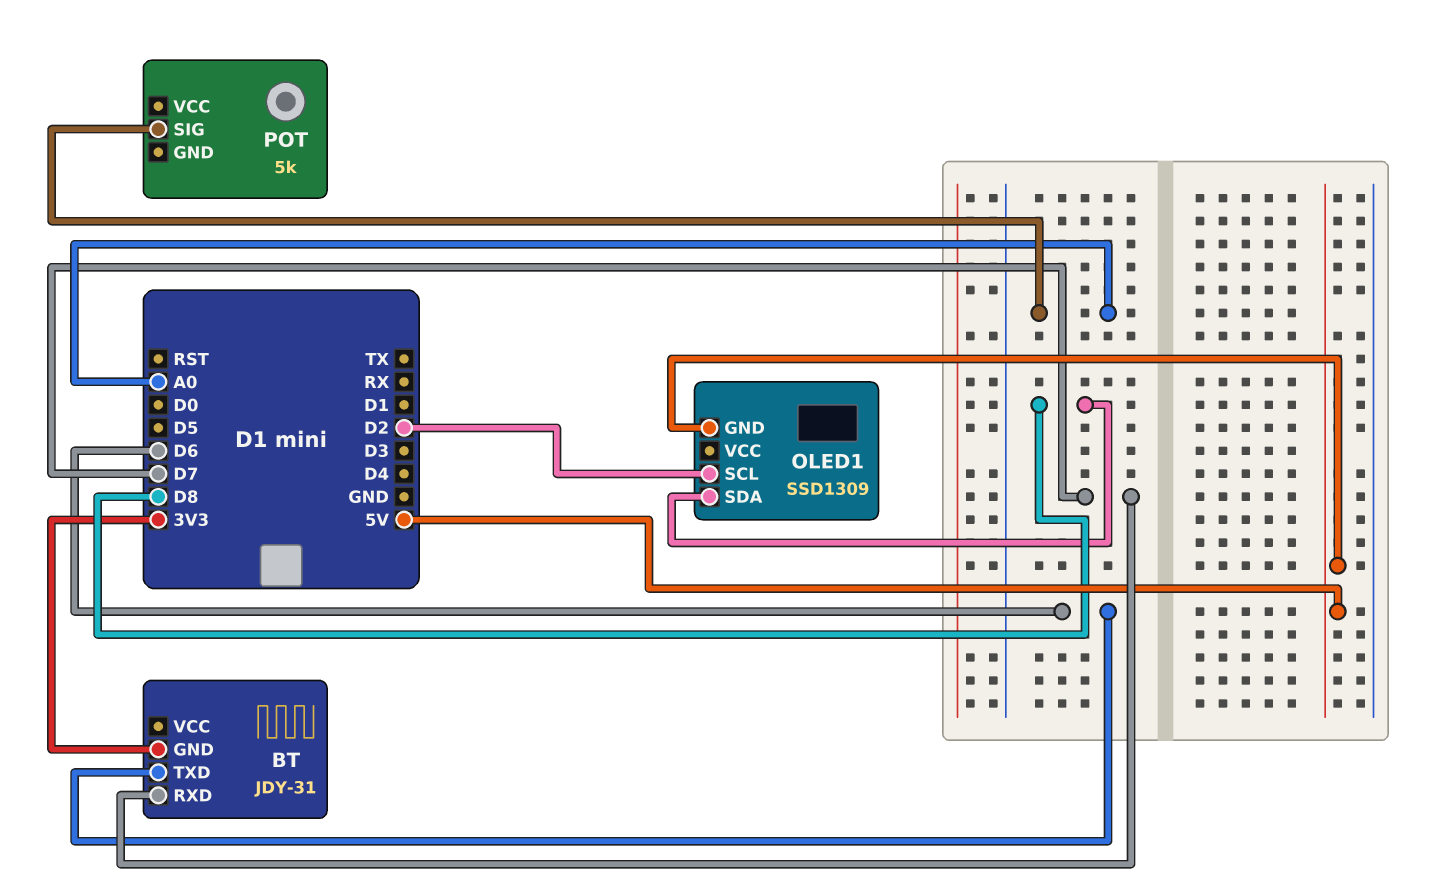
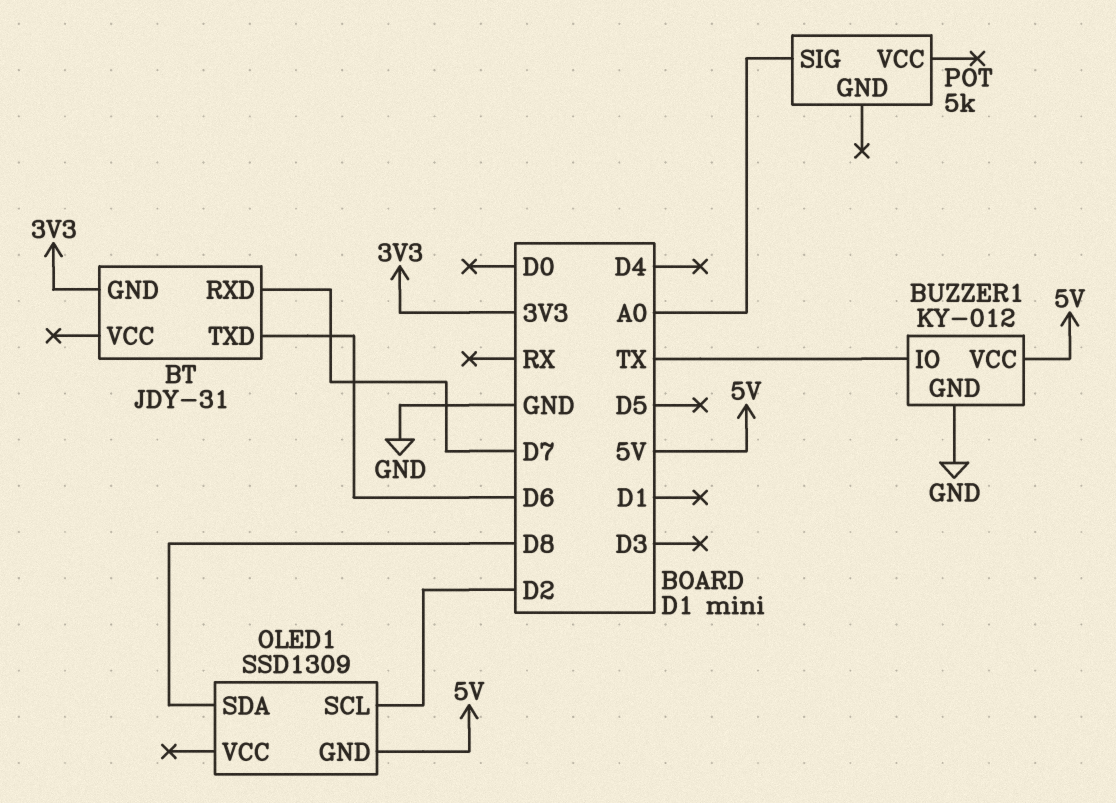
BUZZER1: none -> KY-012
BUZZER1 pin GND: none -> GND
BUZZER1 pin IO: none -> TX
BUZZER1 pin VCC: none -> 5V

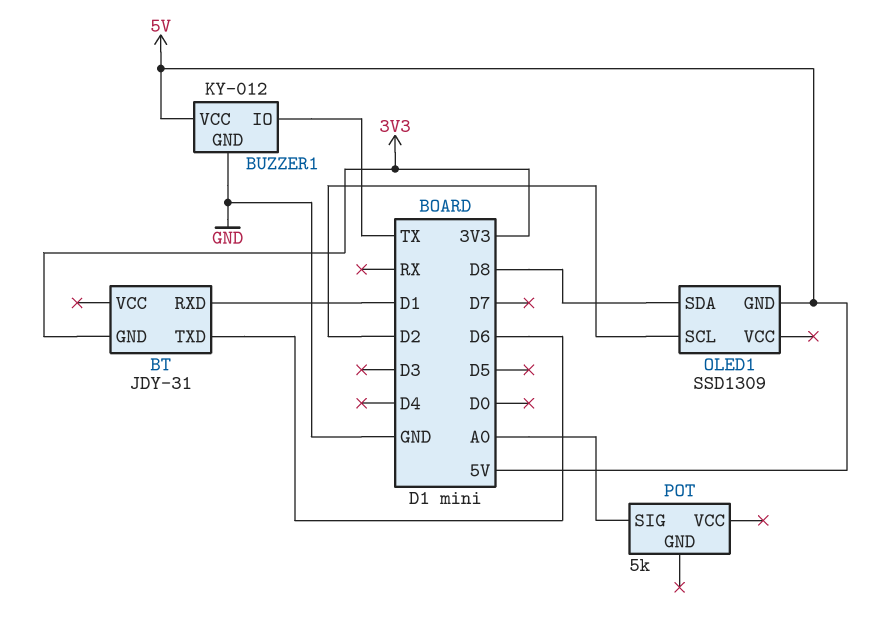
BT pin RXD: D7 -> D1

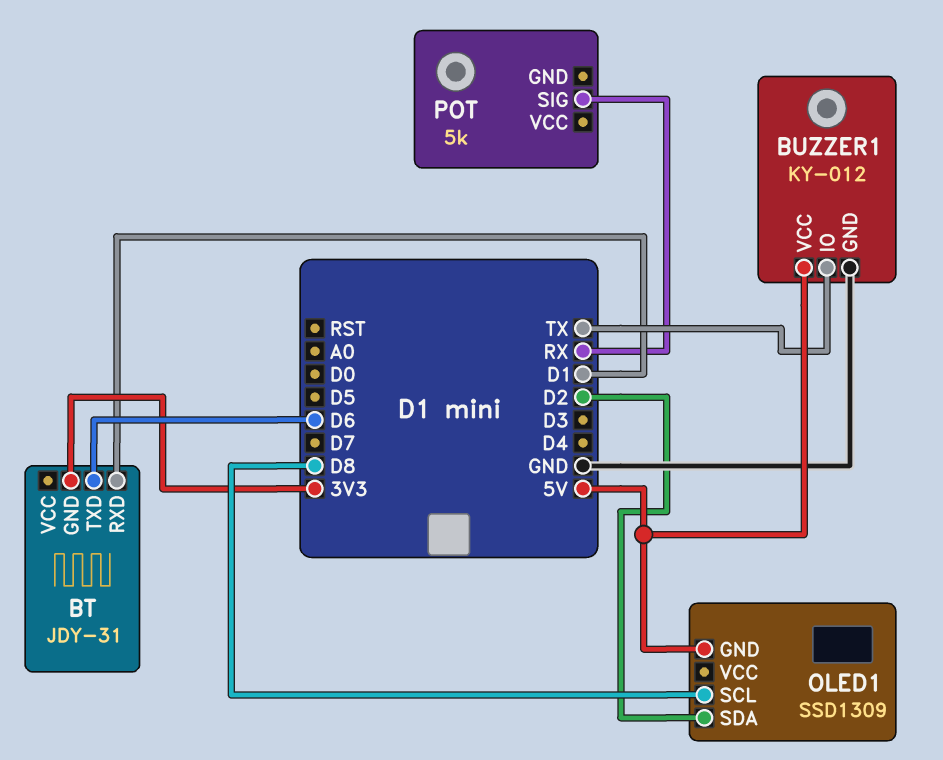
OLED1 pin SCL: D2 -> D8
OLED1 pin SDA: D8 -> D2
POT pin SIG: A0 -> RX

